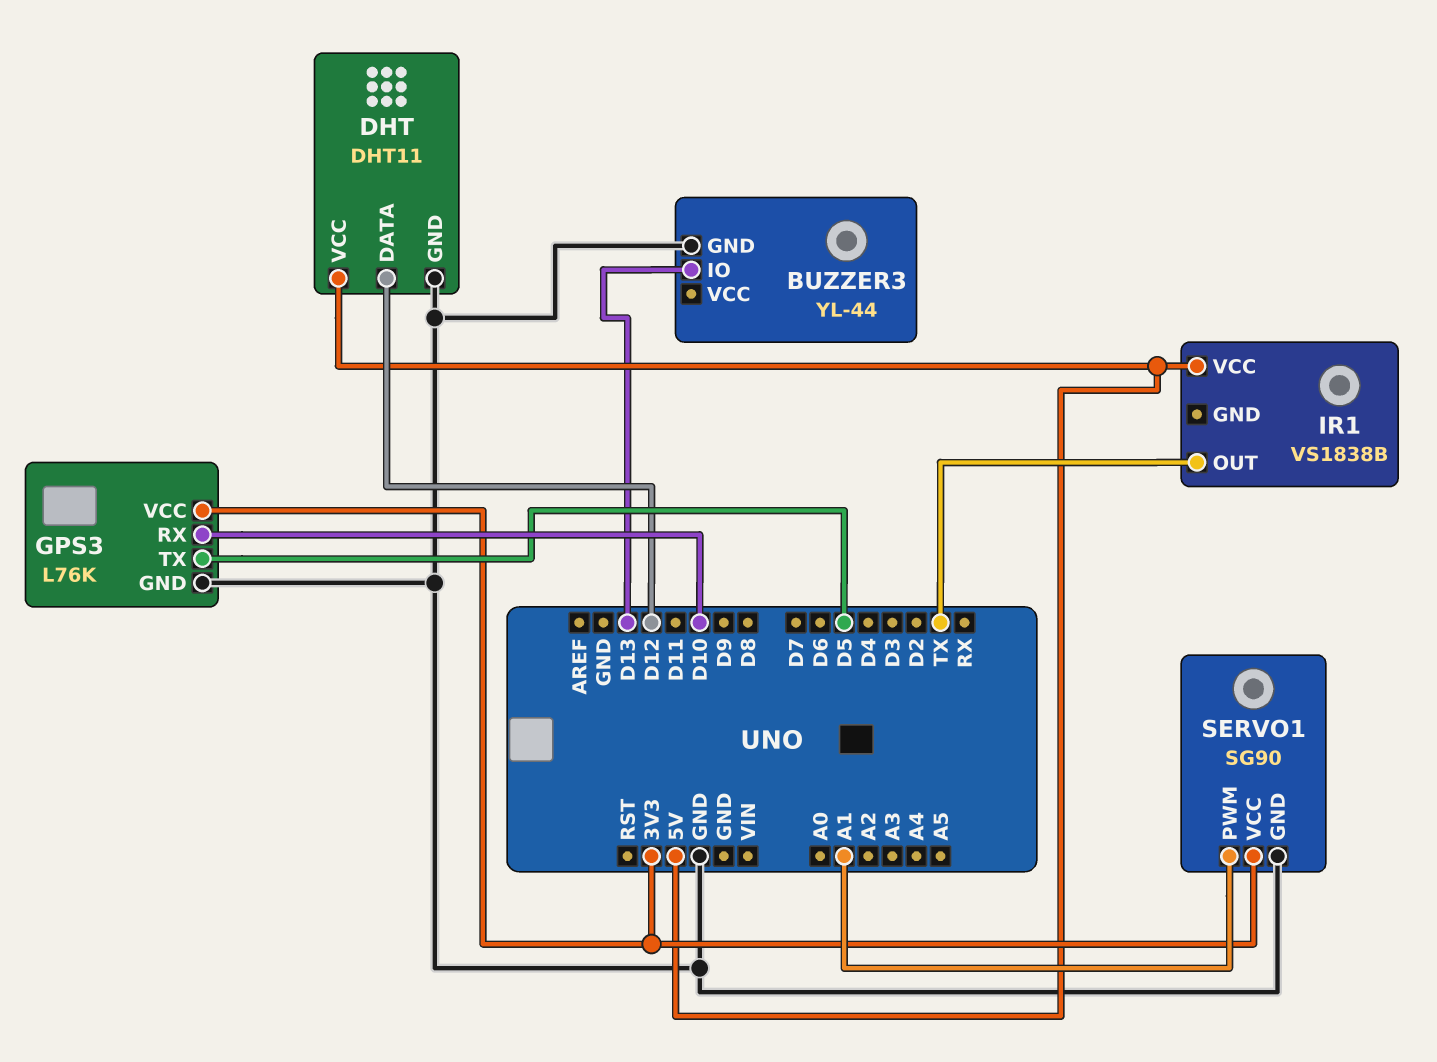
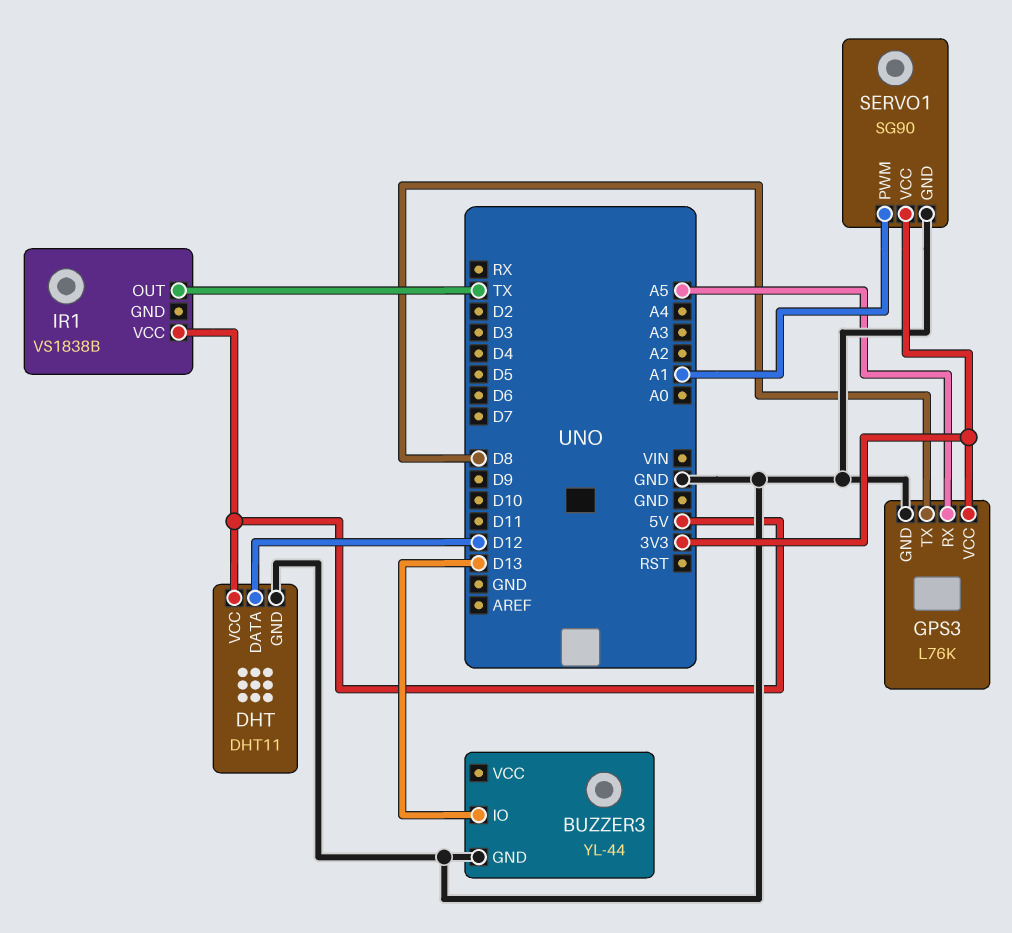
GPS3 pin RX: D10 -> A5
GPS3 pin TX: D5 -> D8

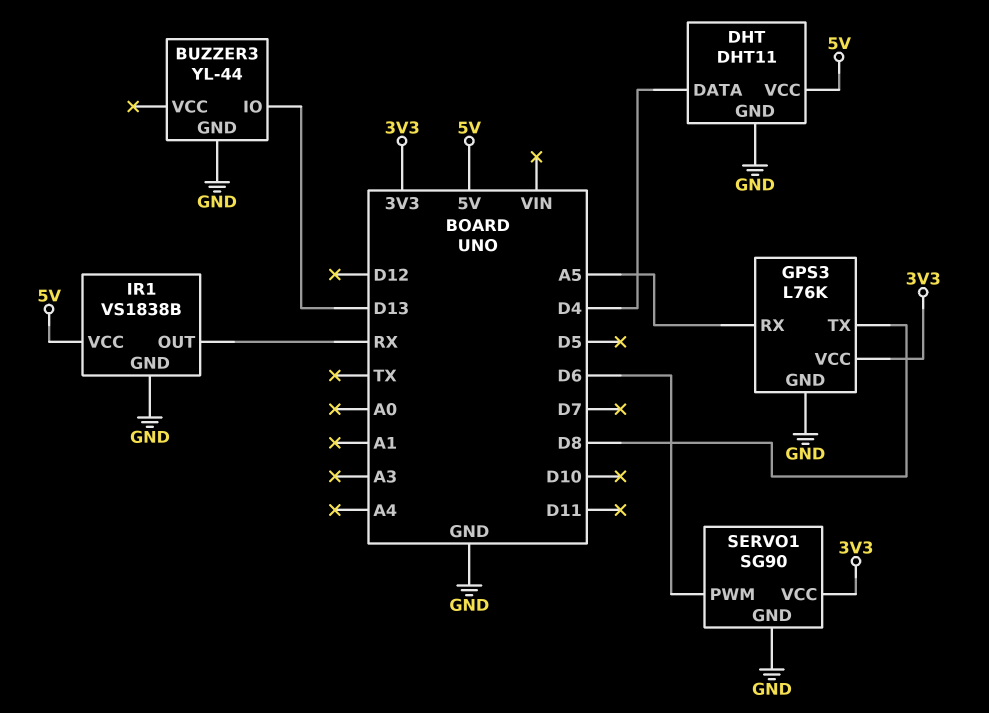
DHT pin DATA: D12 -> D4
IR1 pin GND: none -> GND
IR1 pin OUT: TX -> RX
SERVO1 pin PWM: A1 -> D6

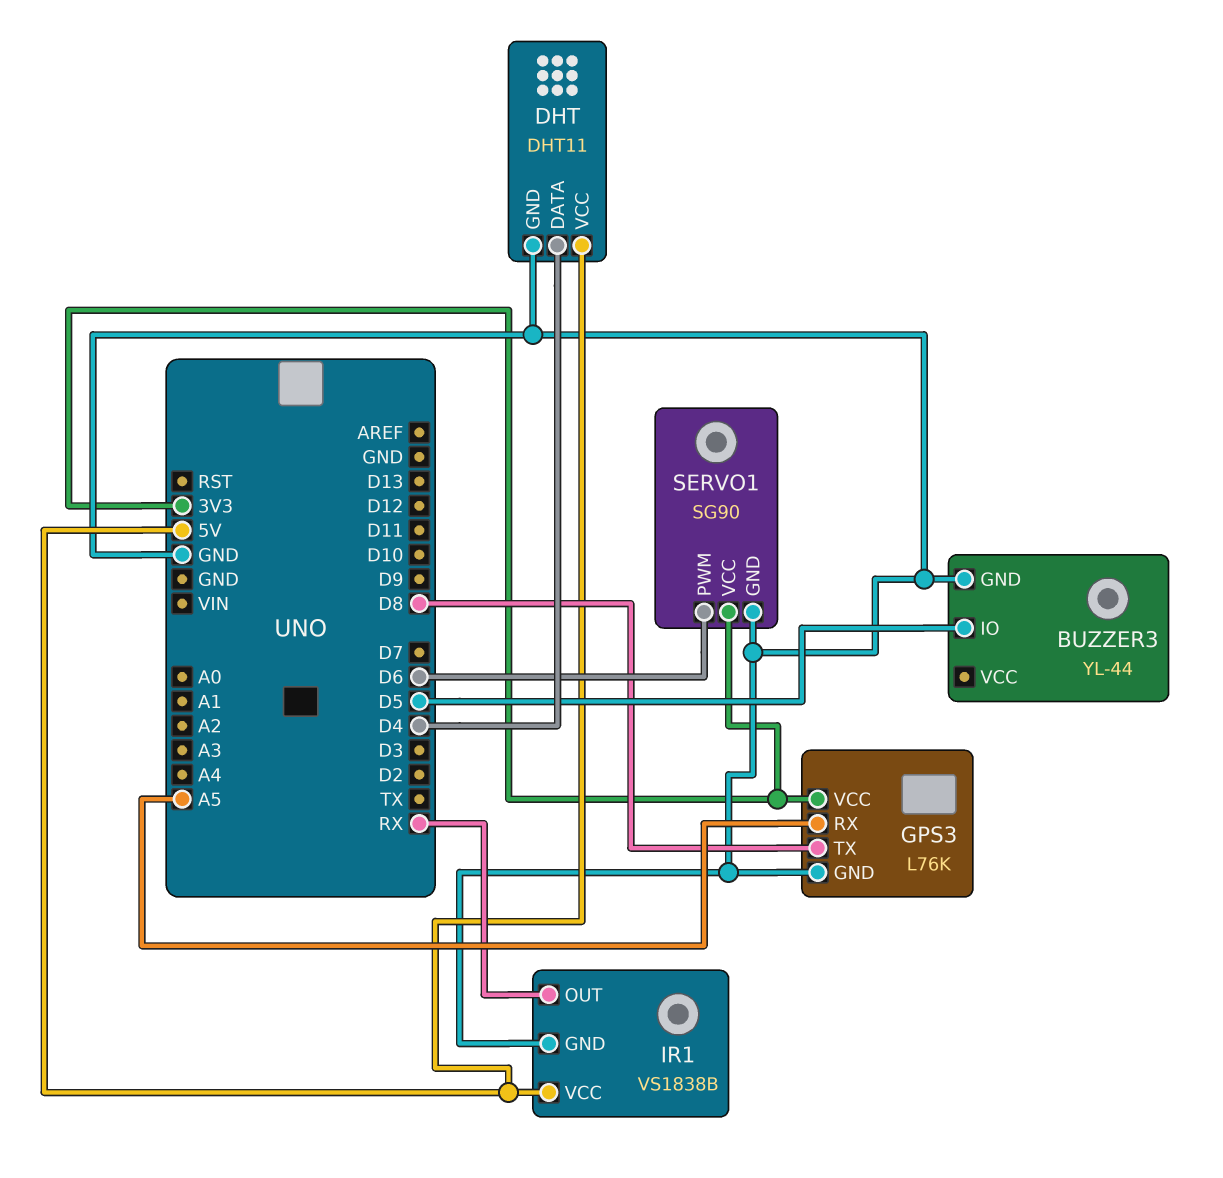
BUZZER3 pin IO: D13 -> D5

